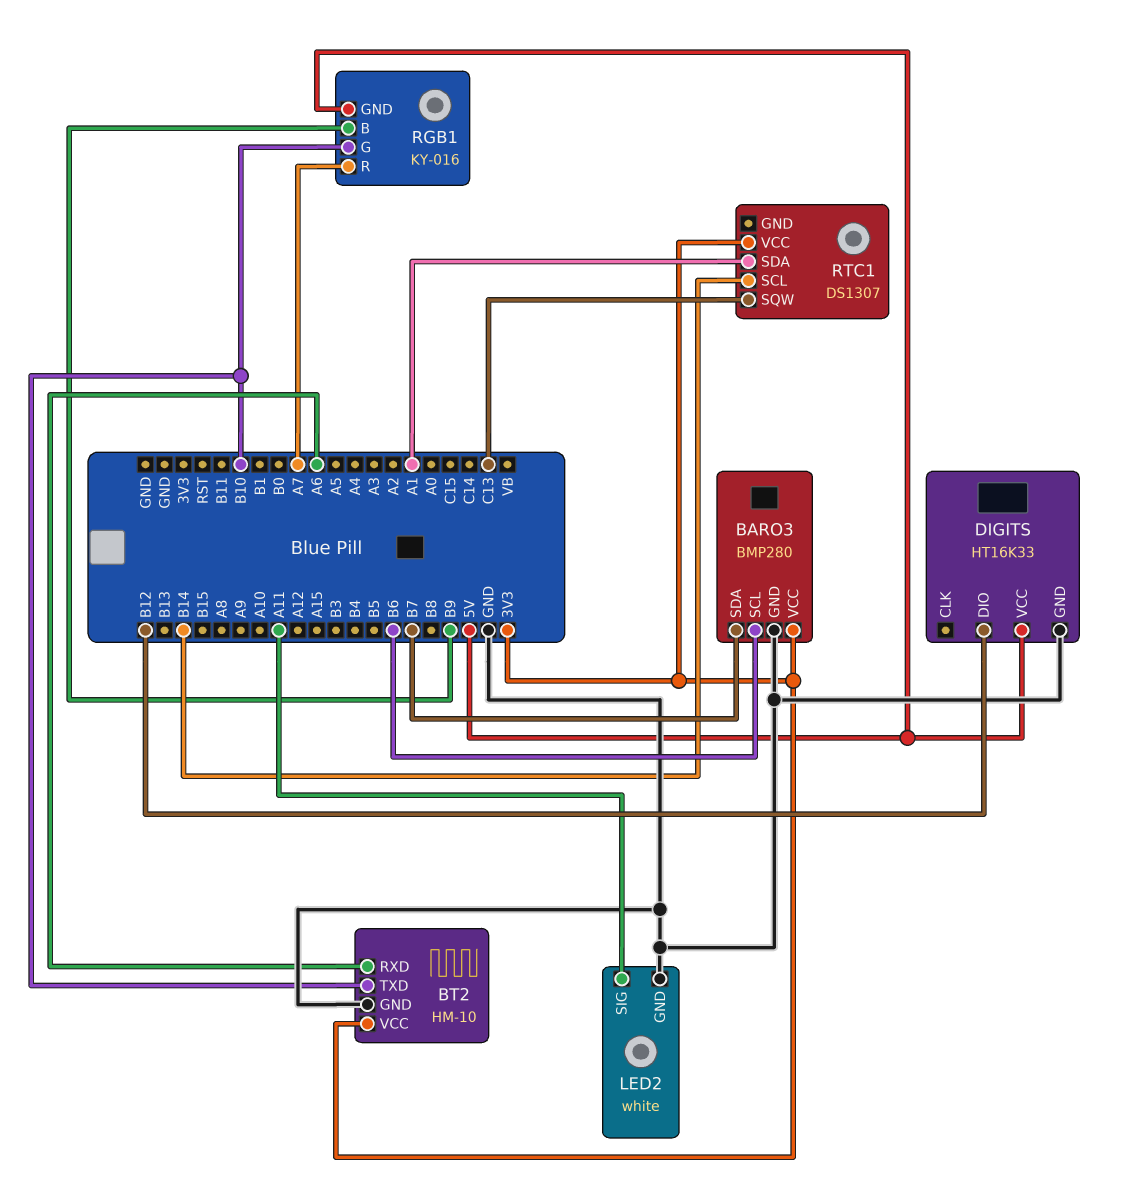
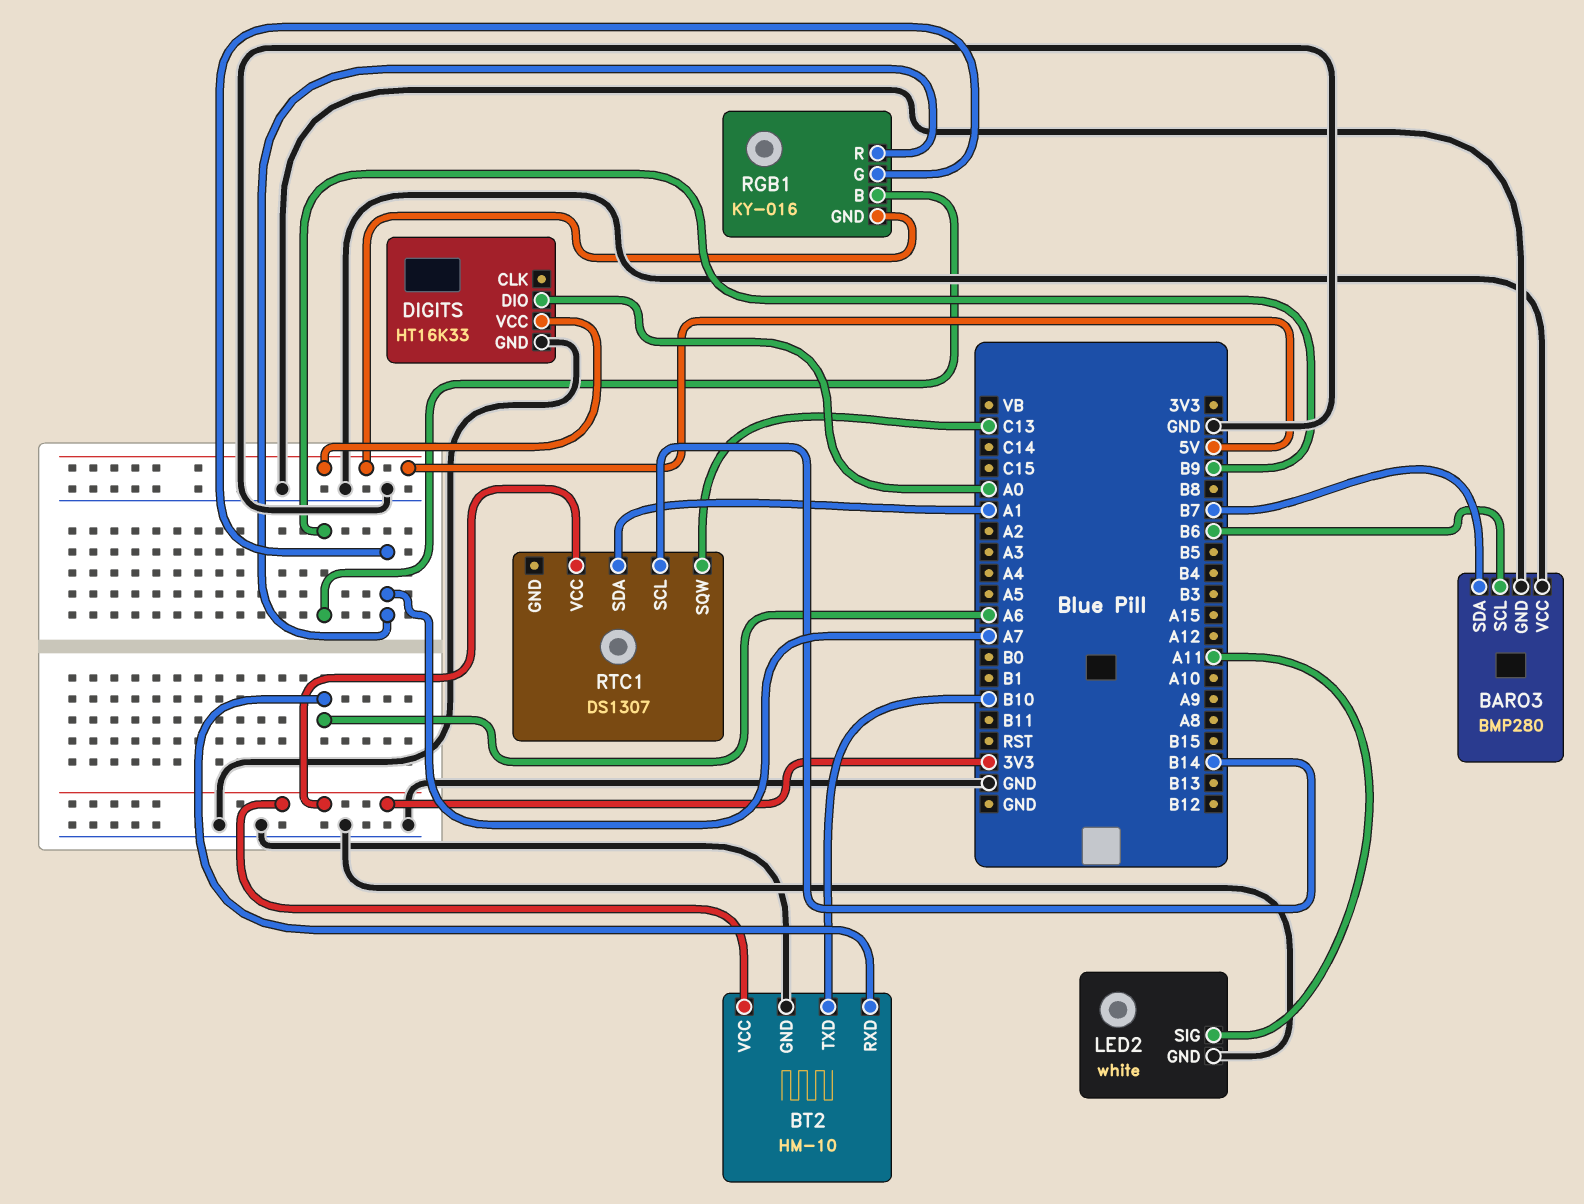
BARO3 pin VCC: 3V3 -> GND
DIGITS pin DIO: B12 -> A0
RGB1 pin G: B10 -> A7

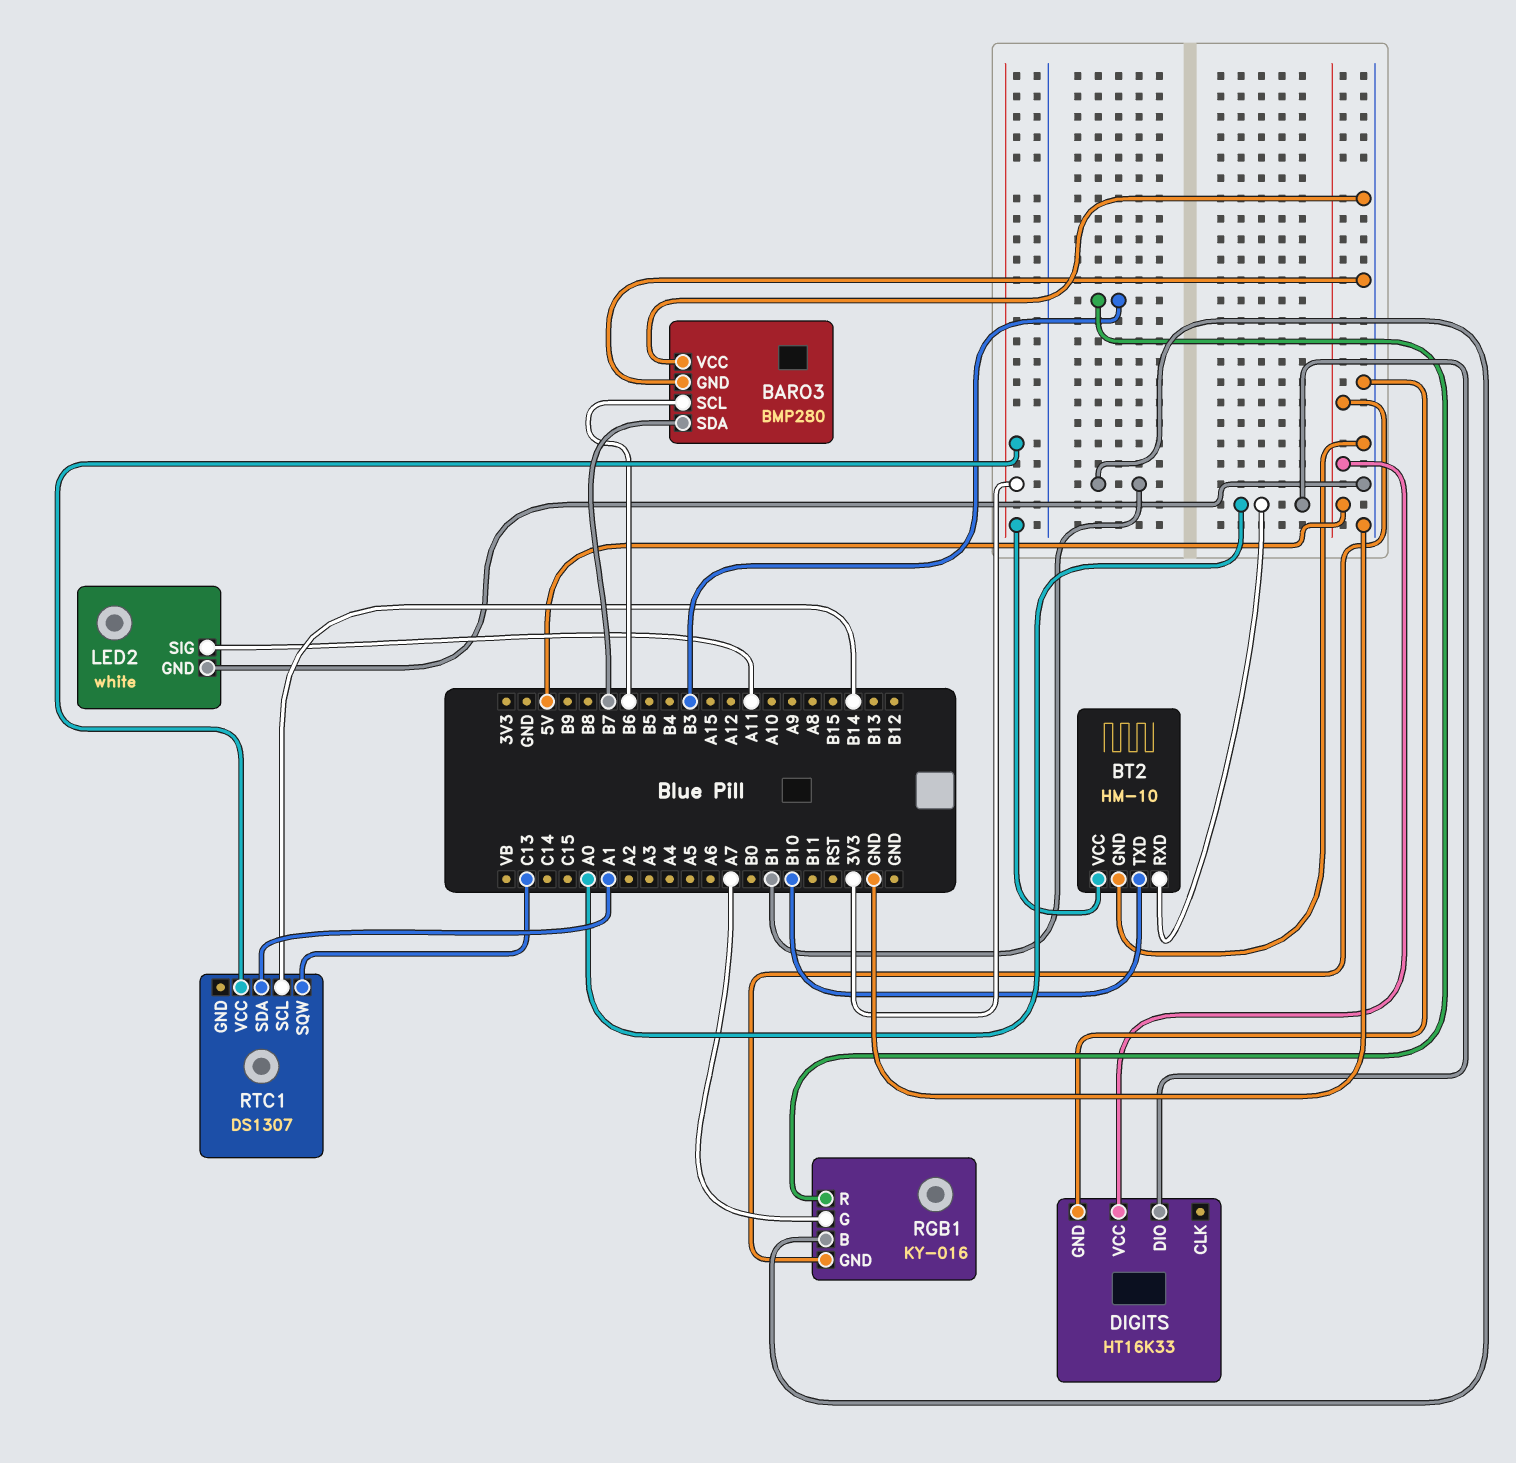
BT2 pin RXD: A6 -> A0
RGB1 pin B: B9 -> B1
RGB1 pin R: A7 -> B3

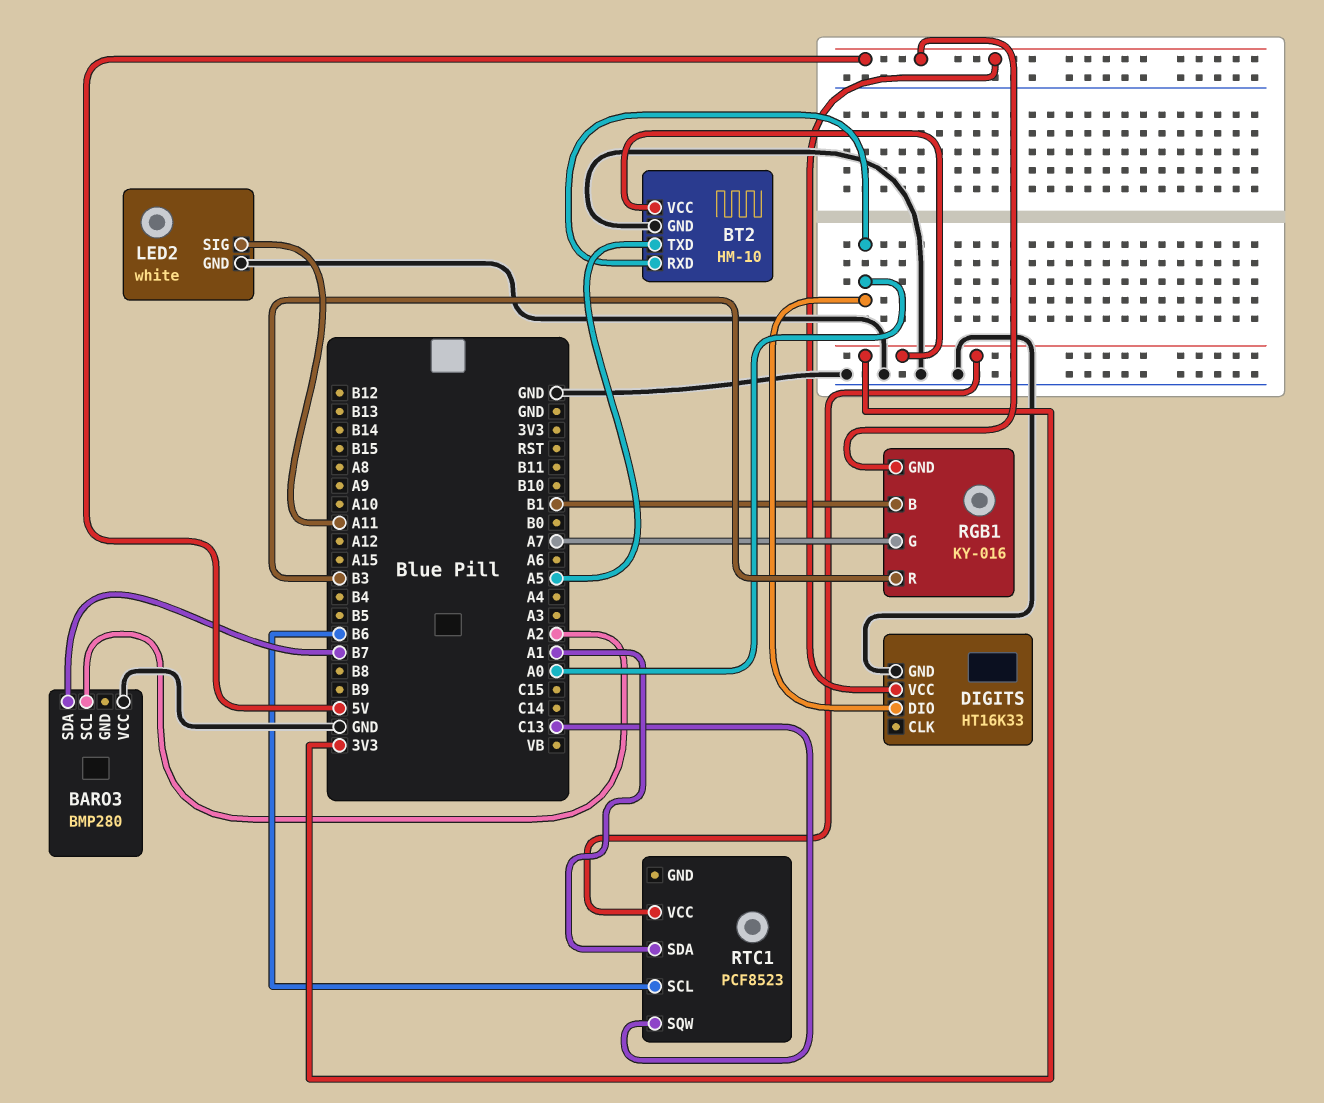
BARO3 pin GND: GND -> none
BARO3 pin SCL: B6 -> A2
BT2 pin TXD: B10 -> A5
RTC1: DS1307 -> PCF8523
RTC1 pin SCL: B14 -> B6

